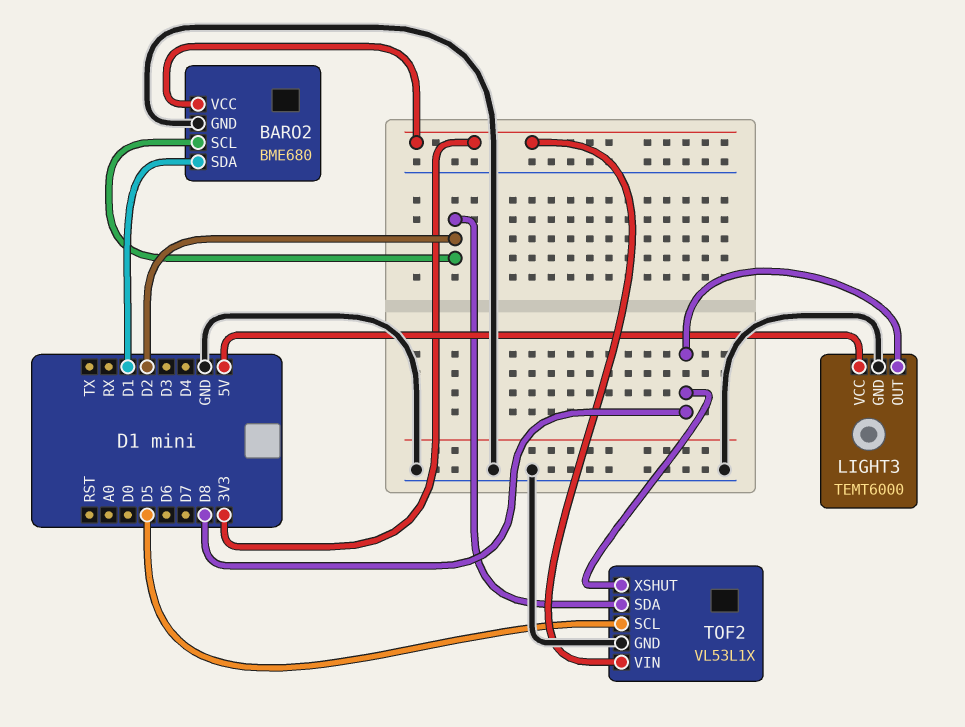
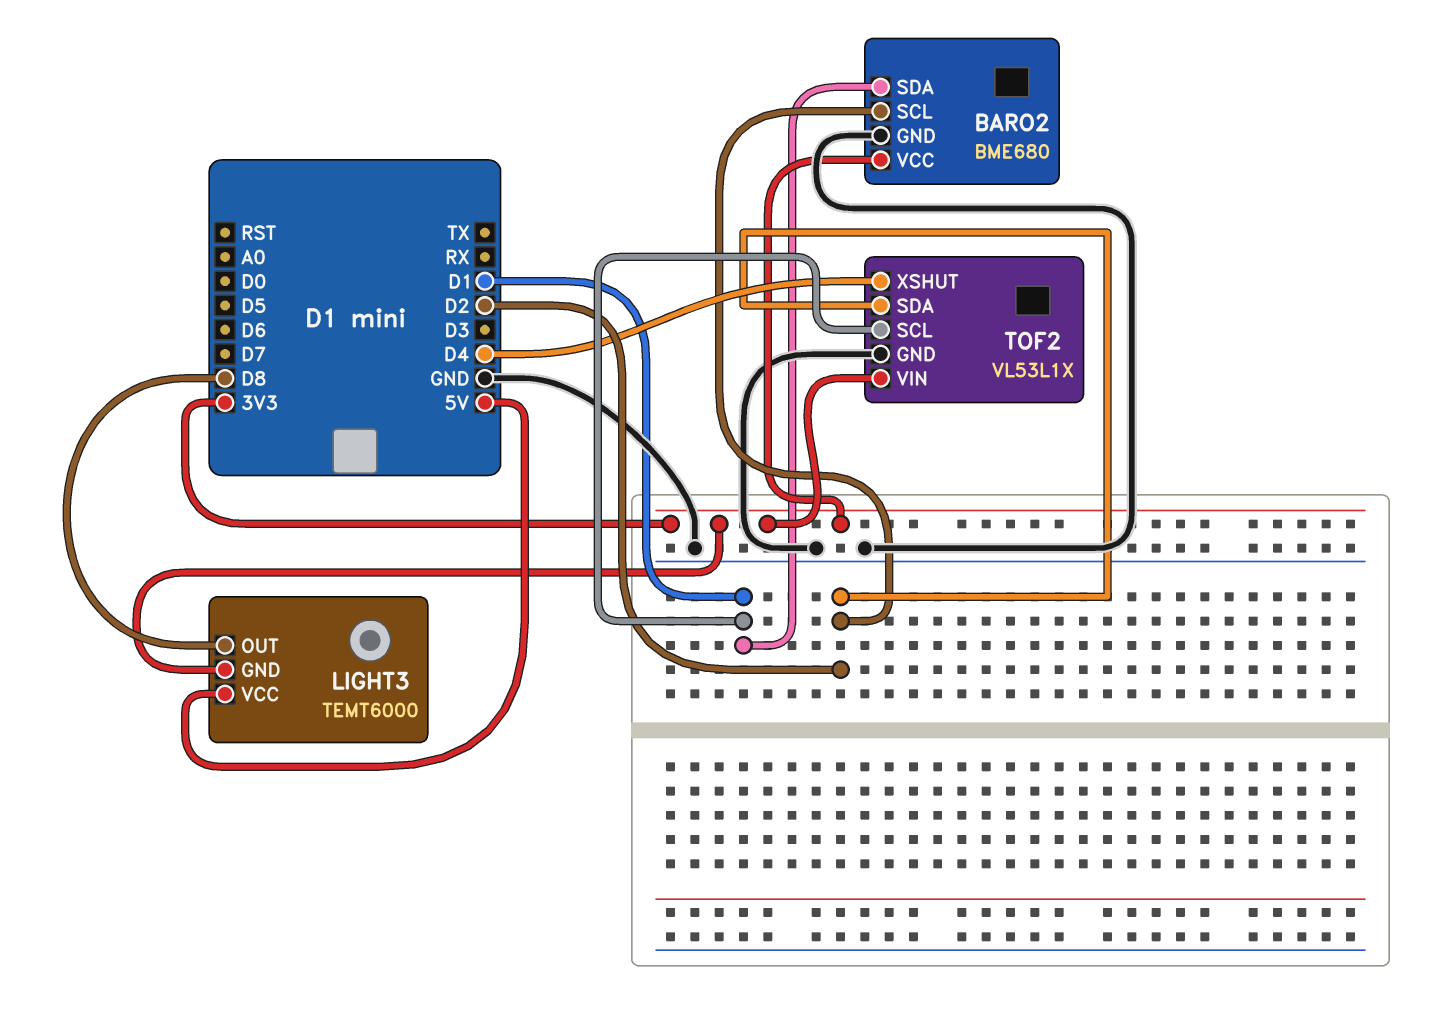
LIGHT3 pin GND: GND -> 3V3
TOF2 pin SCL: D5 -> D1
TOF2 pin XSHUT: D8 -> D4

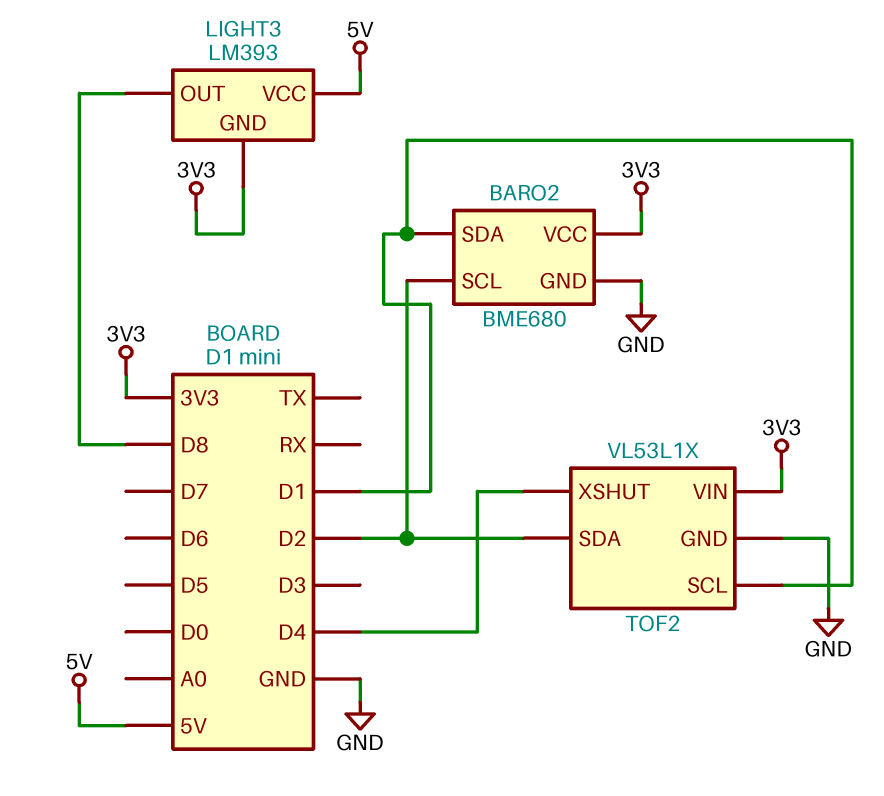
LIGHT3: TEMT6000 -> LM393

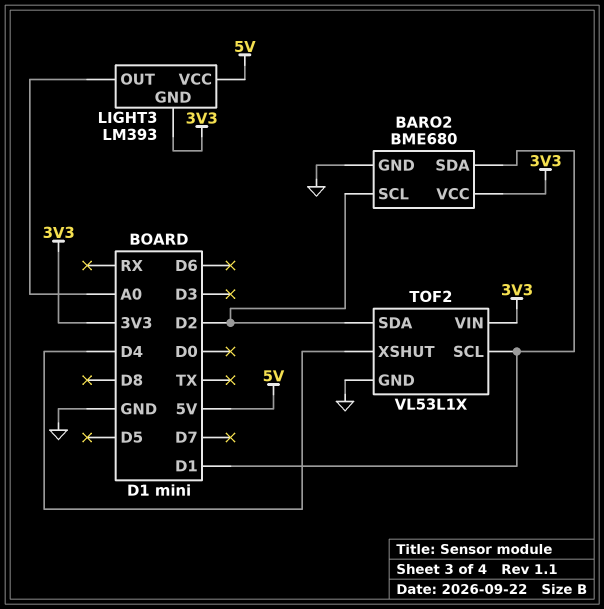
LIGHT3 pin OUT: D8 -> A0

